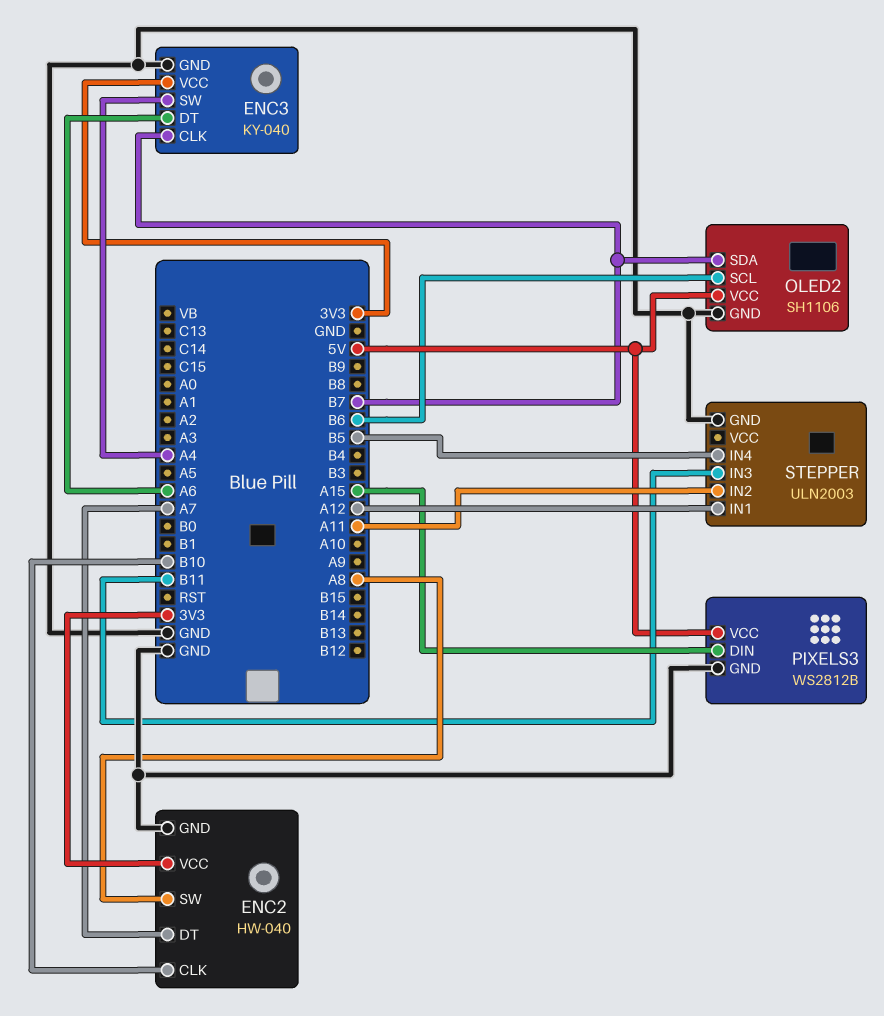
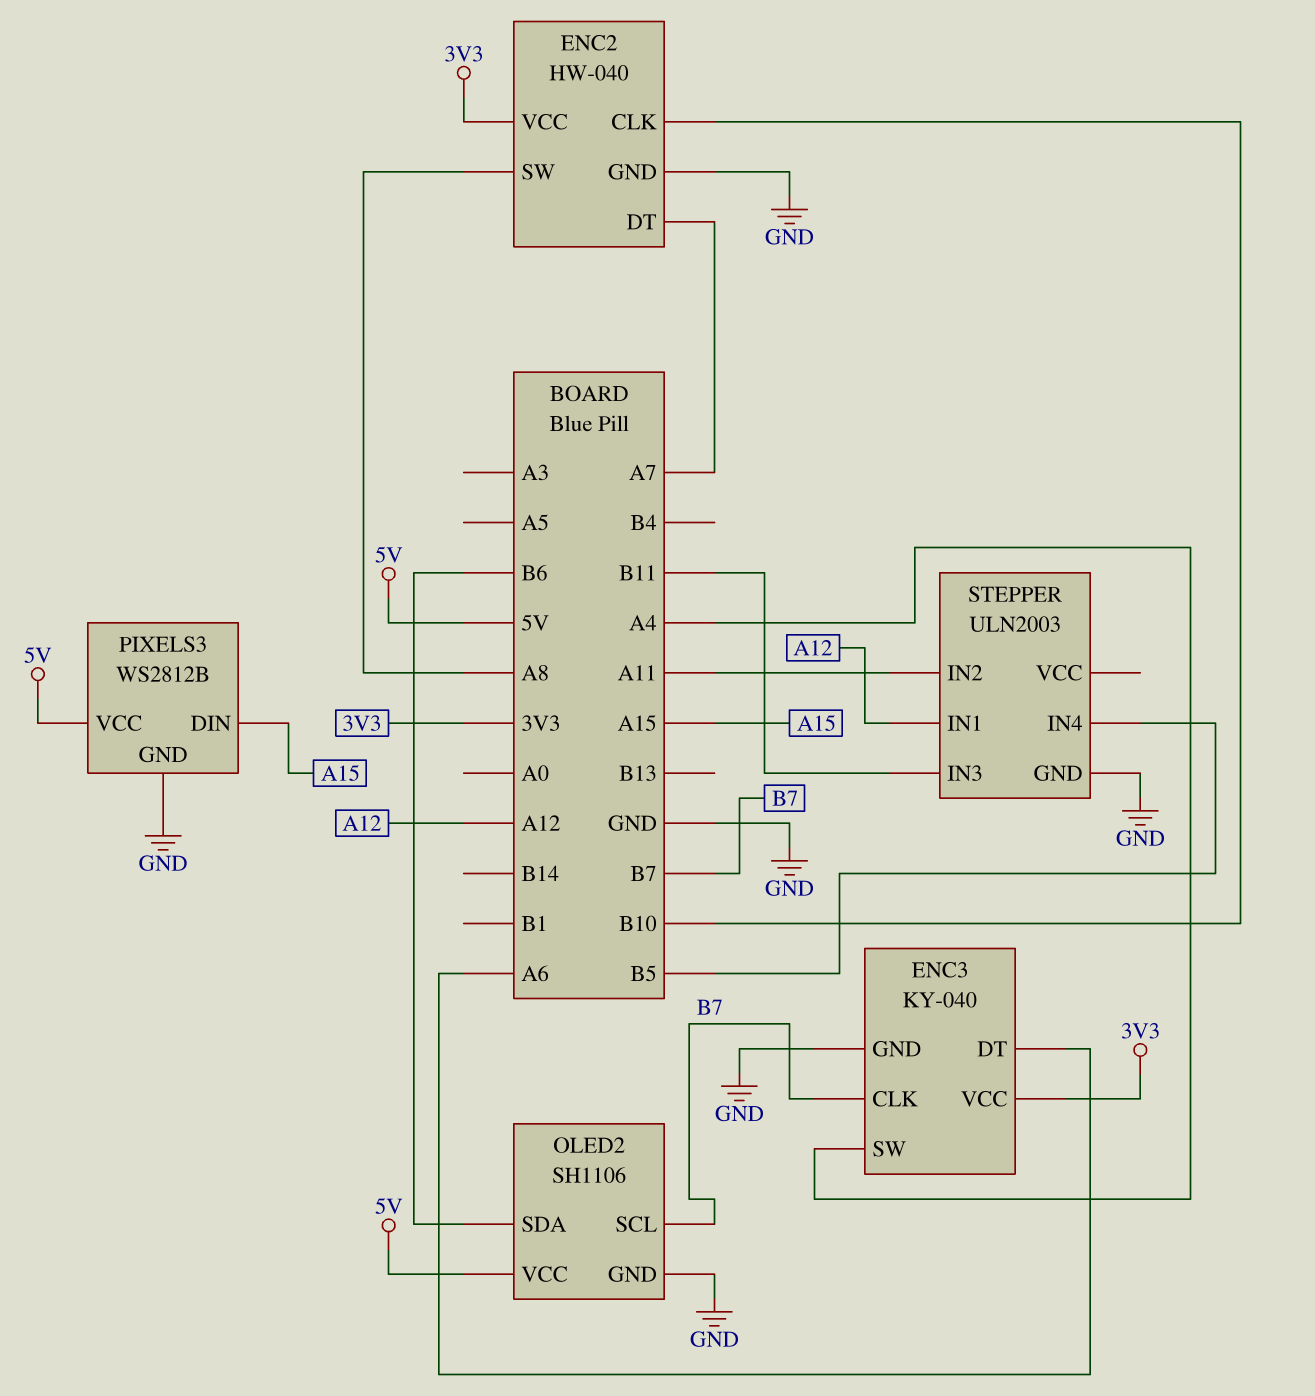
OLED2 pin SCL: B6 -> B7
OLED2 pin SDA: B7 -> B6

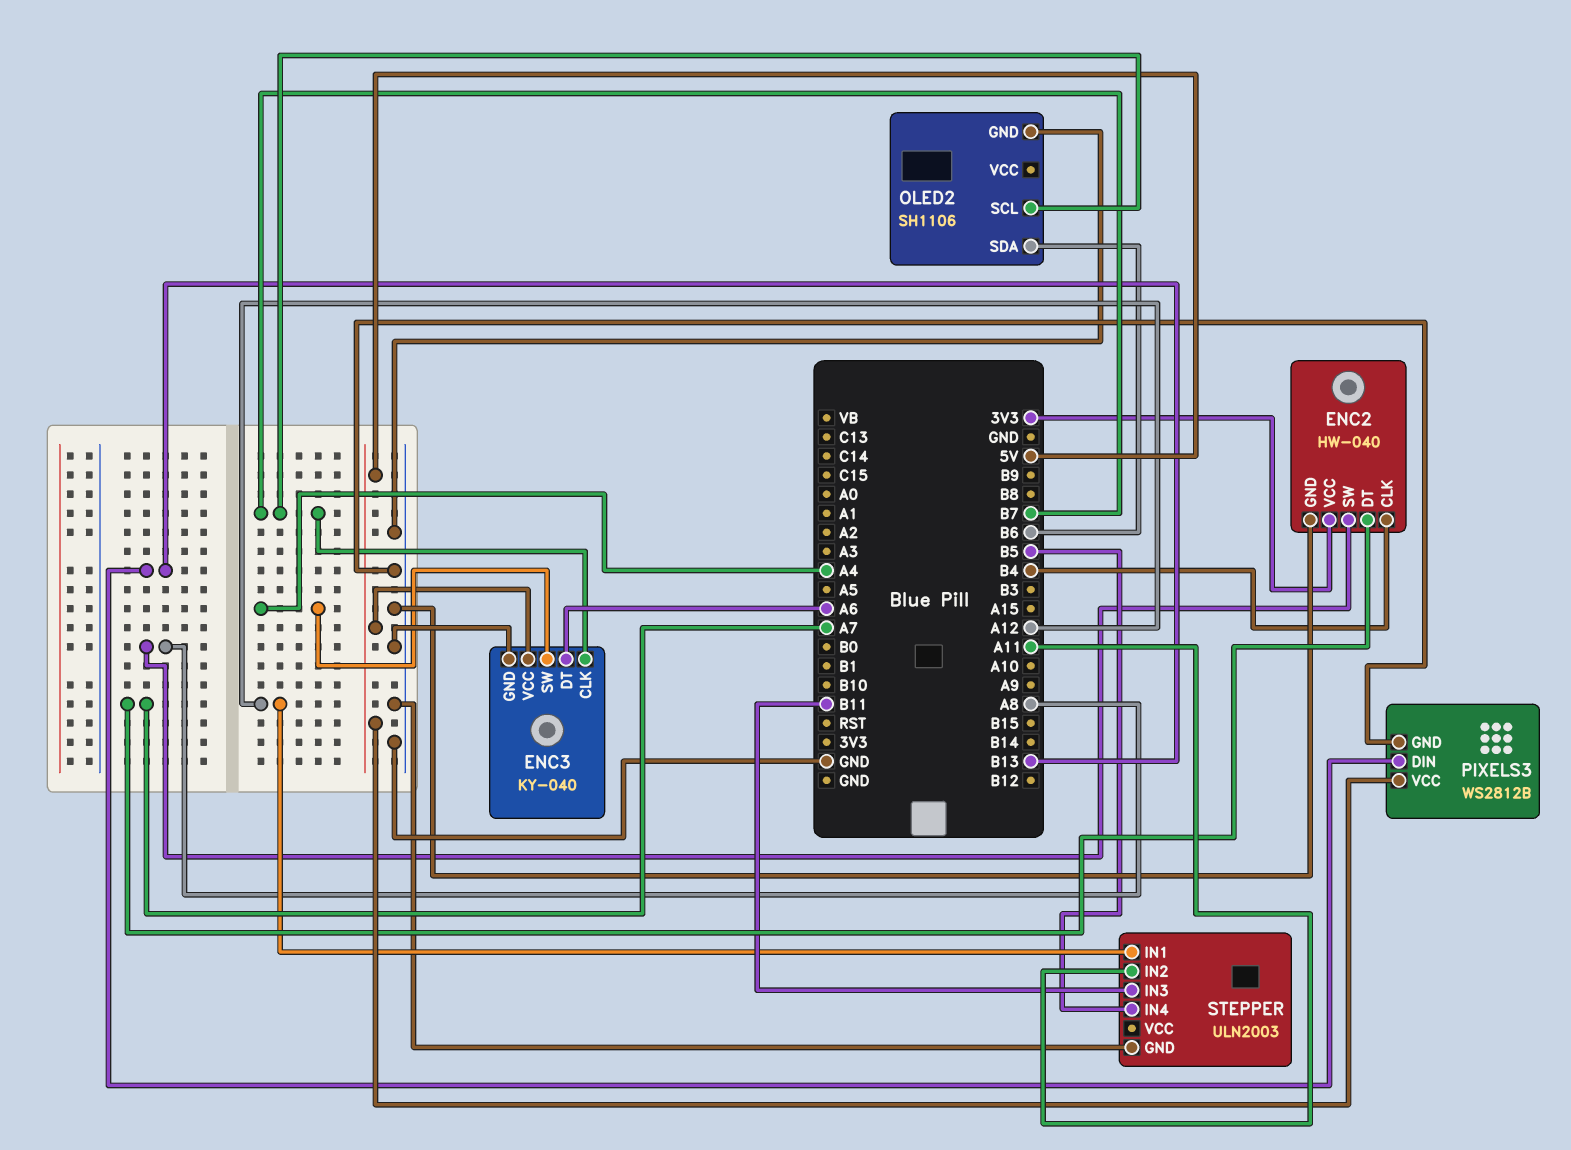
ENC2 pin CLK: B10 -> B4
ENC3 pin VCC: 3V3 -> 5V
OLED2 pin VCC: 5V -> none
PIXELS3 pin DIN: A15 -> B13

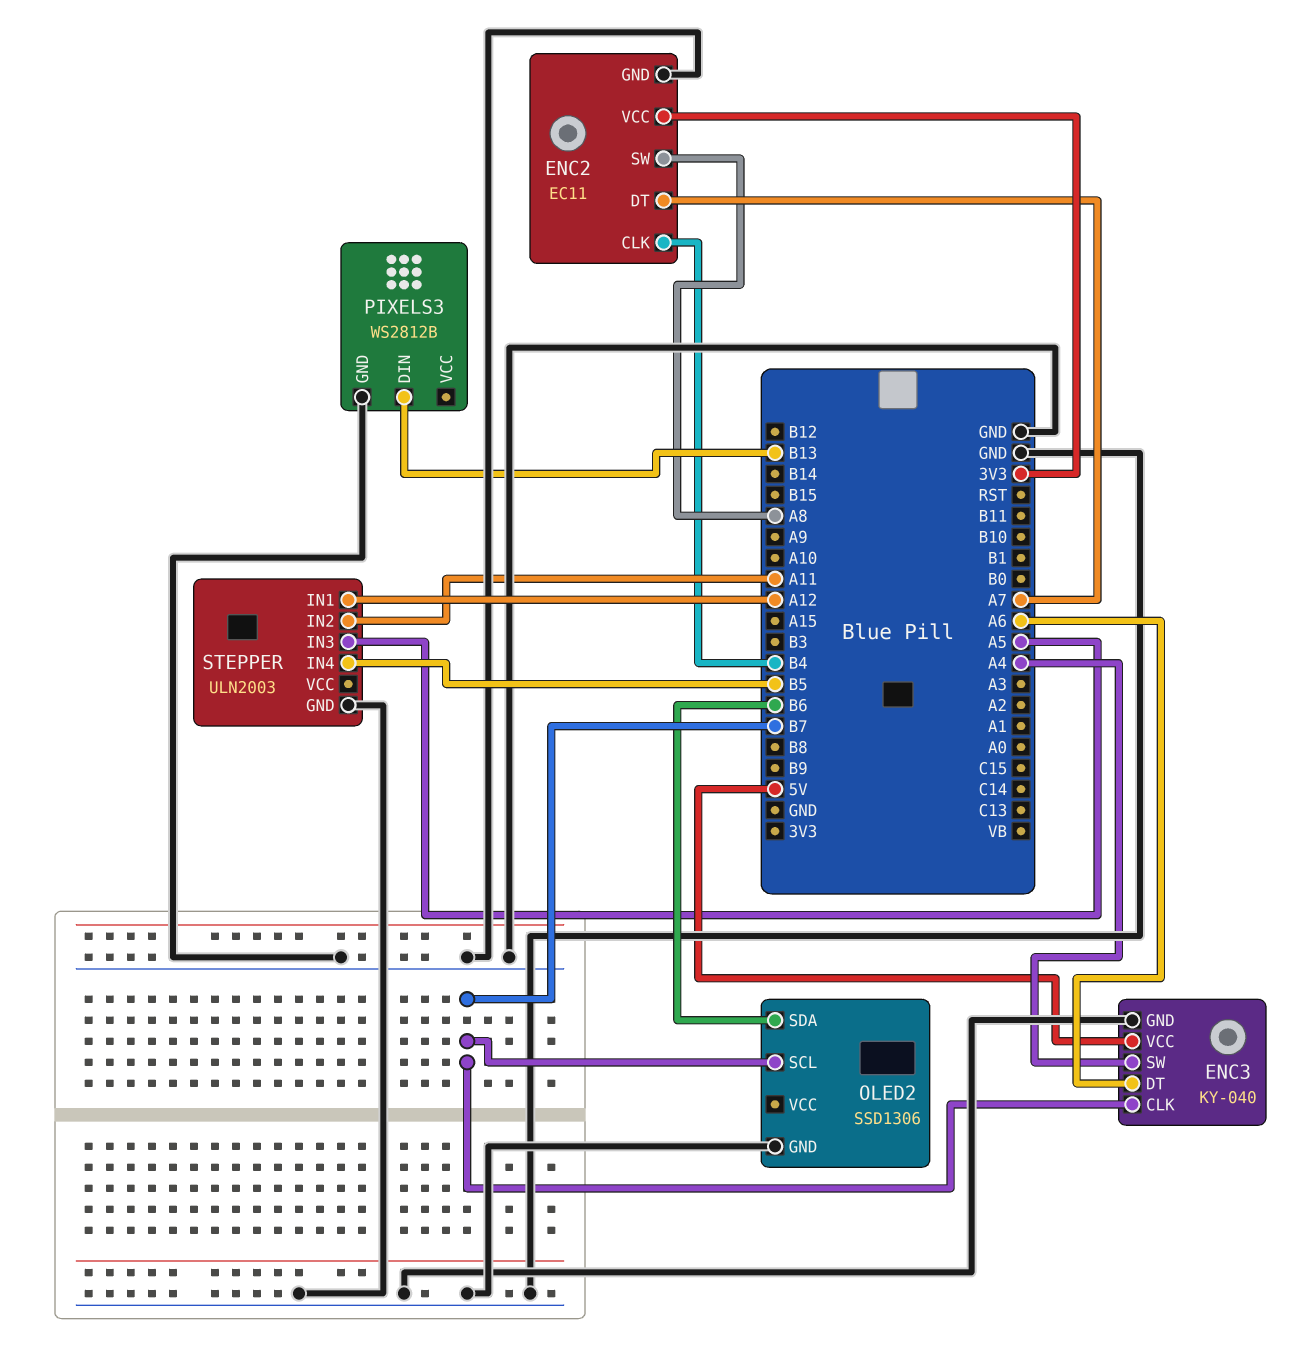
ENC2: HW-040 -> EC11
OLED2: SH1106 -> SSD1306
PIXELS3 pin VCC: 5V -> none
STEPPER pin IN3: B11 -> A5

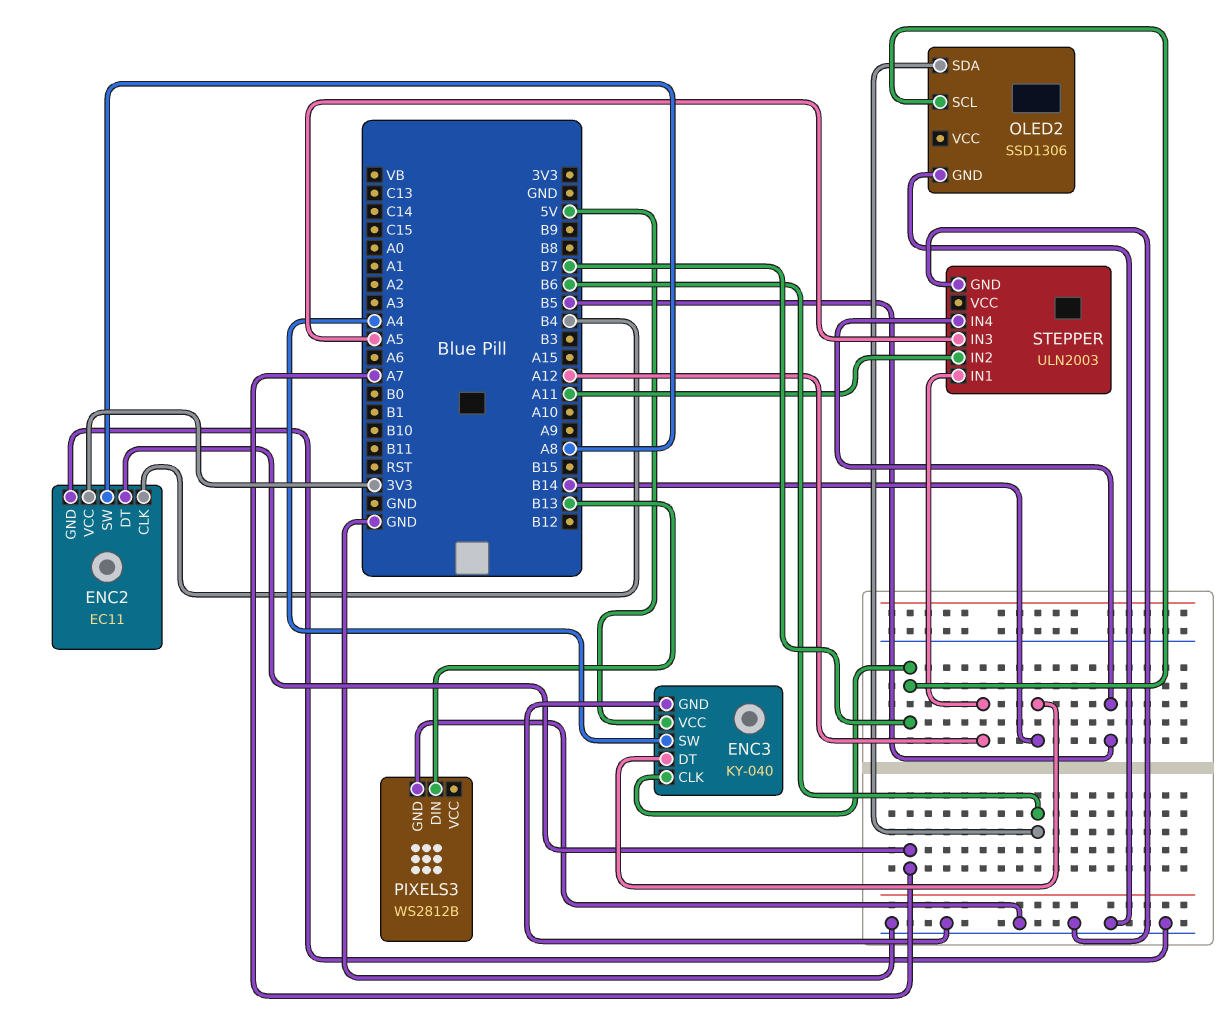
ENC3 pin DT: A6 -> B14

